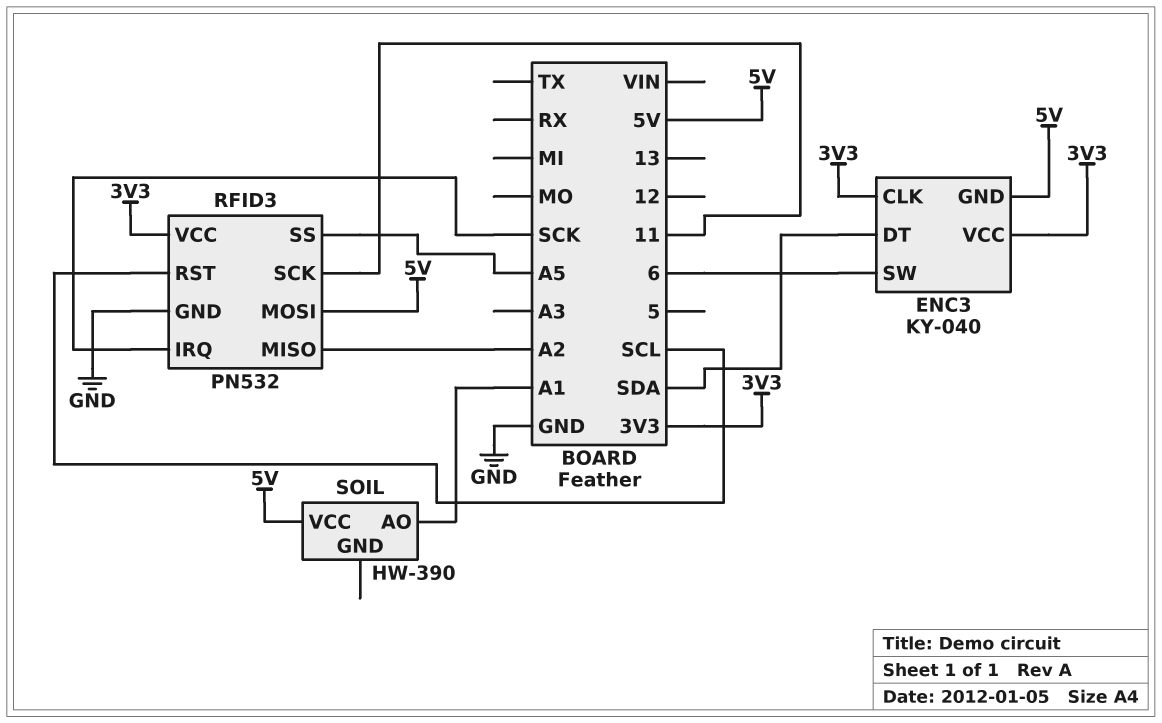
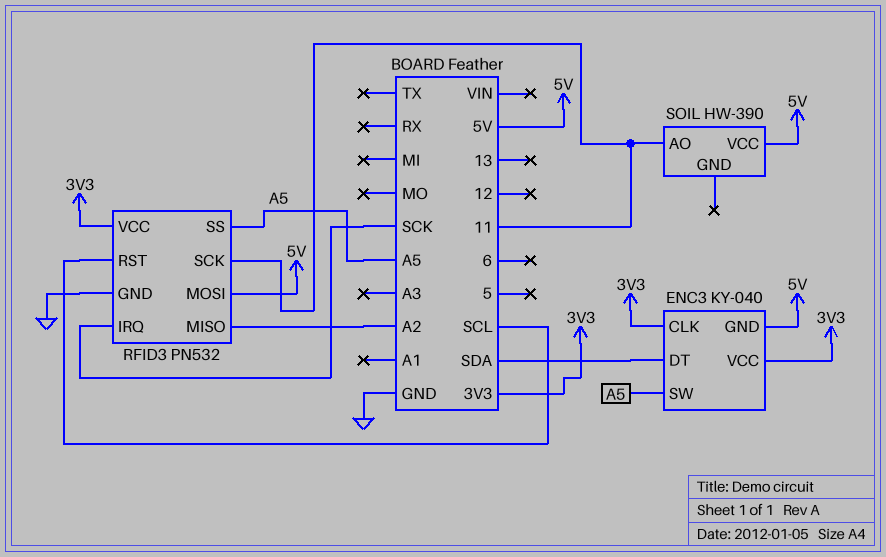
ENC3 pin SW: 6 -> A5
SOIL pin AO: A1 -> 11

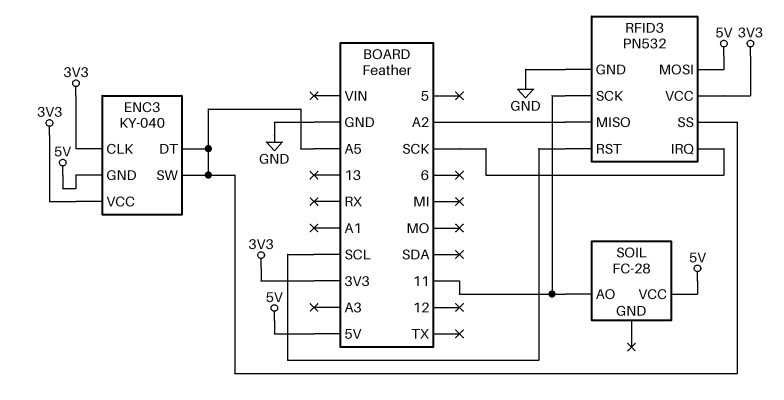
ENC3 pin DT: SDA -> A5
SOIL: HW-390 -> FC-28

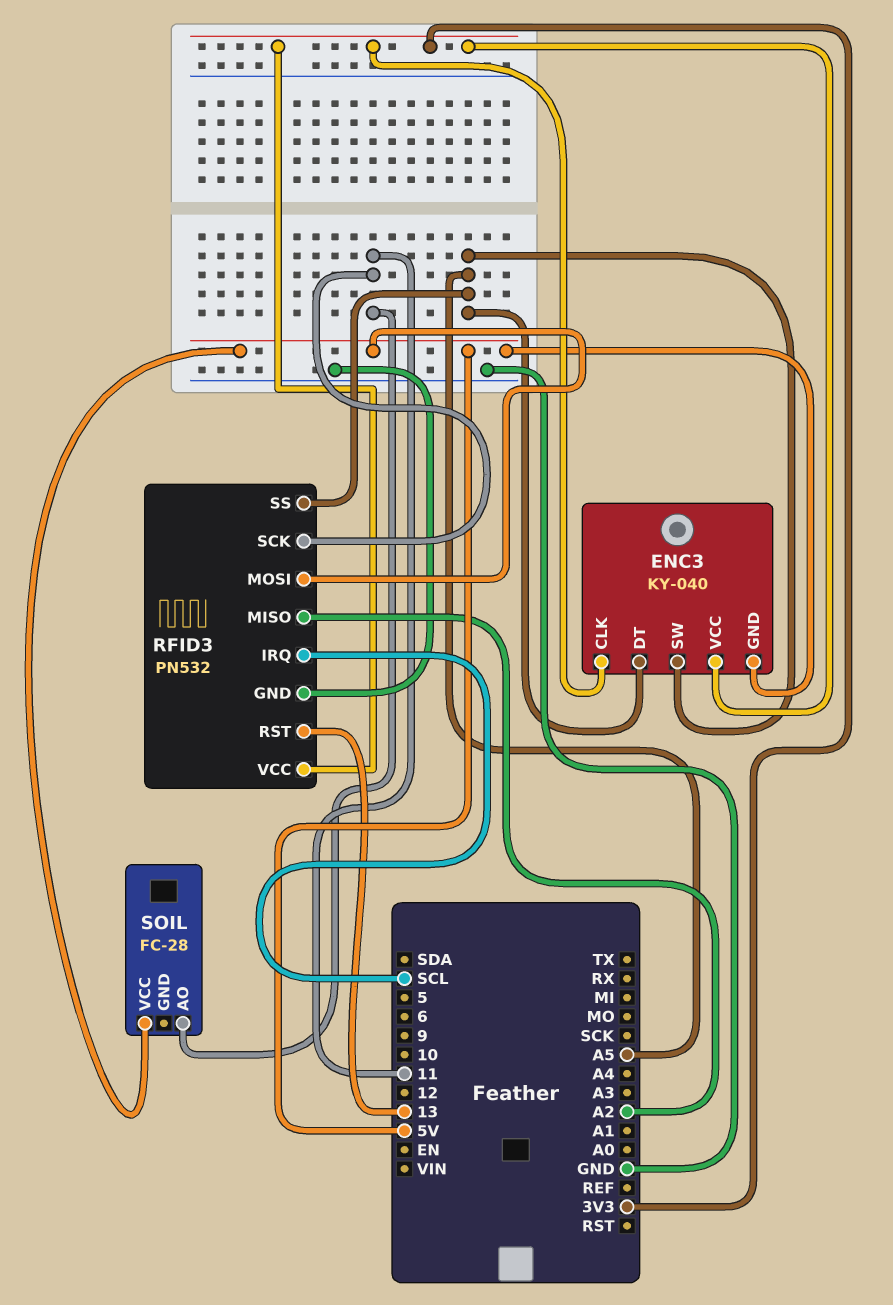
RFID3 pin IRQ: SCK -> SCL
RFID3 pin RST: SCL -> 13

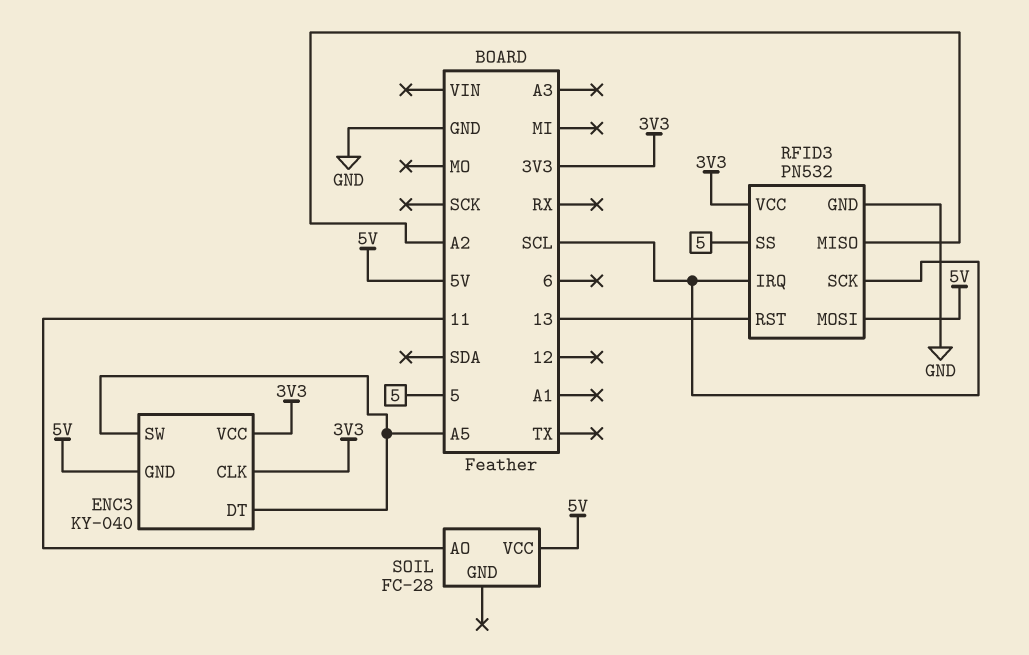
RFID3 pin SCK: 11 -> SCL
RFID3 pin SS: A5 -> 5

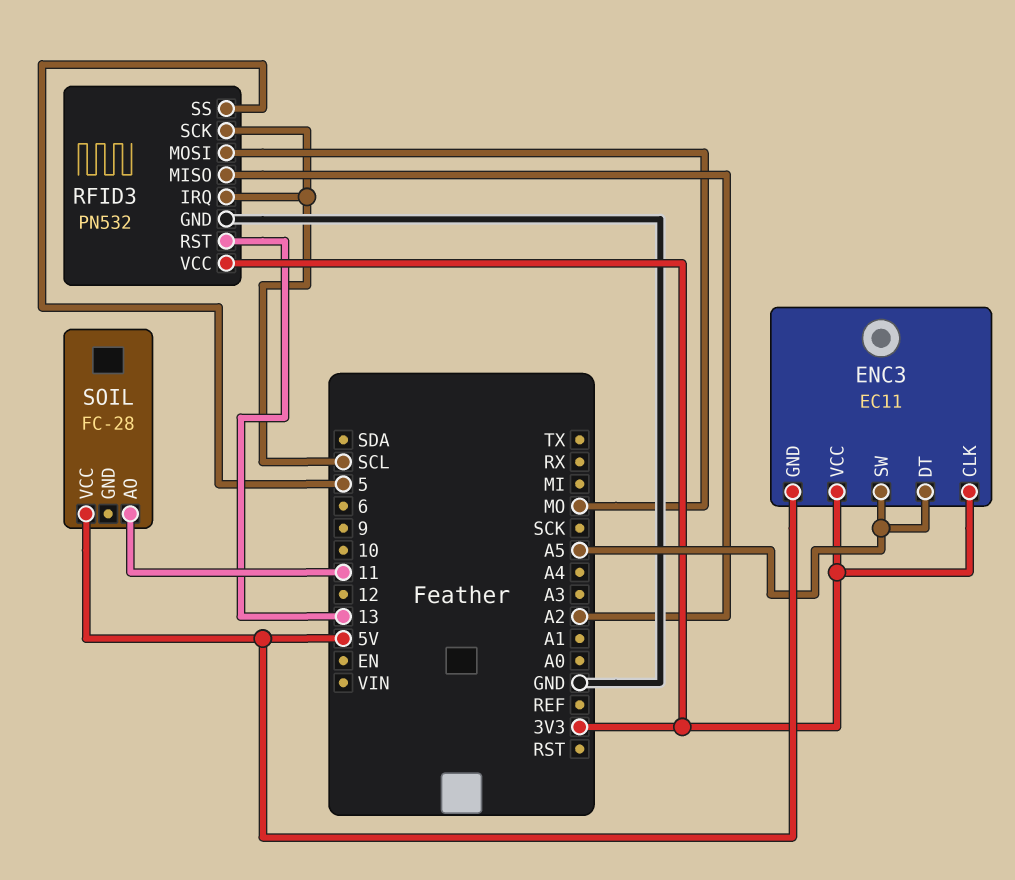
ENC3: KY-040 -> EC11
RFID3 pin MOSI: 5V -> MO

